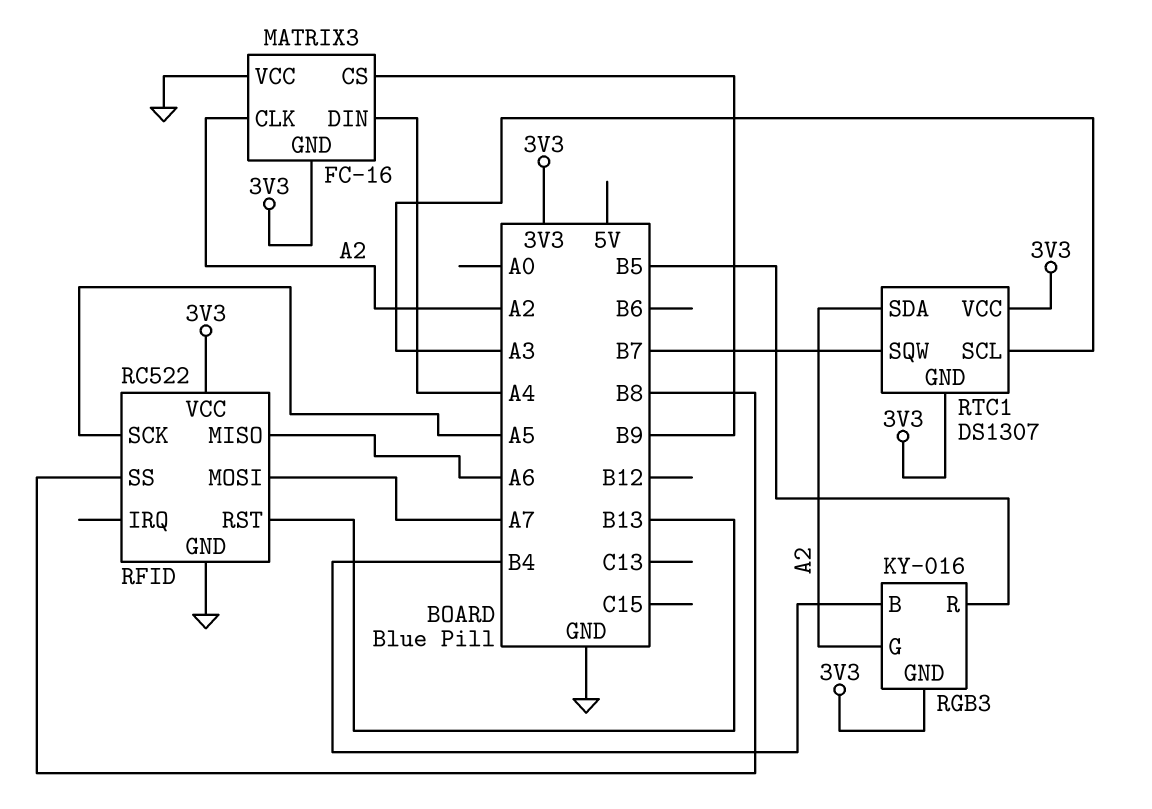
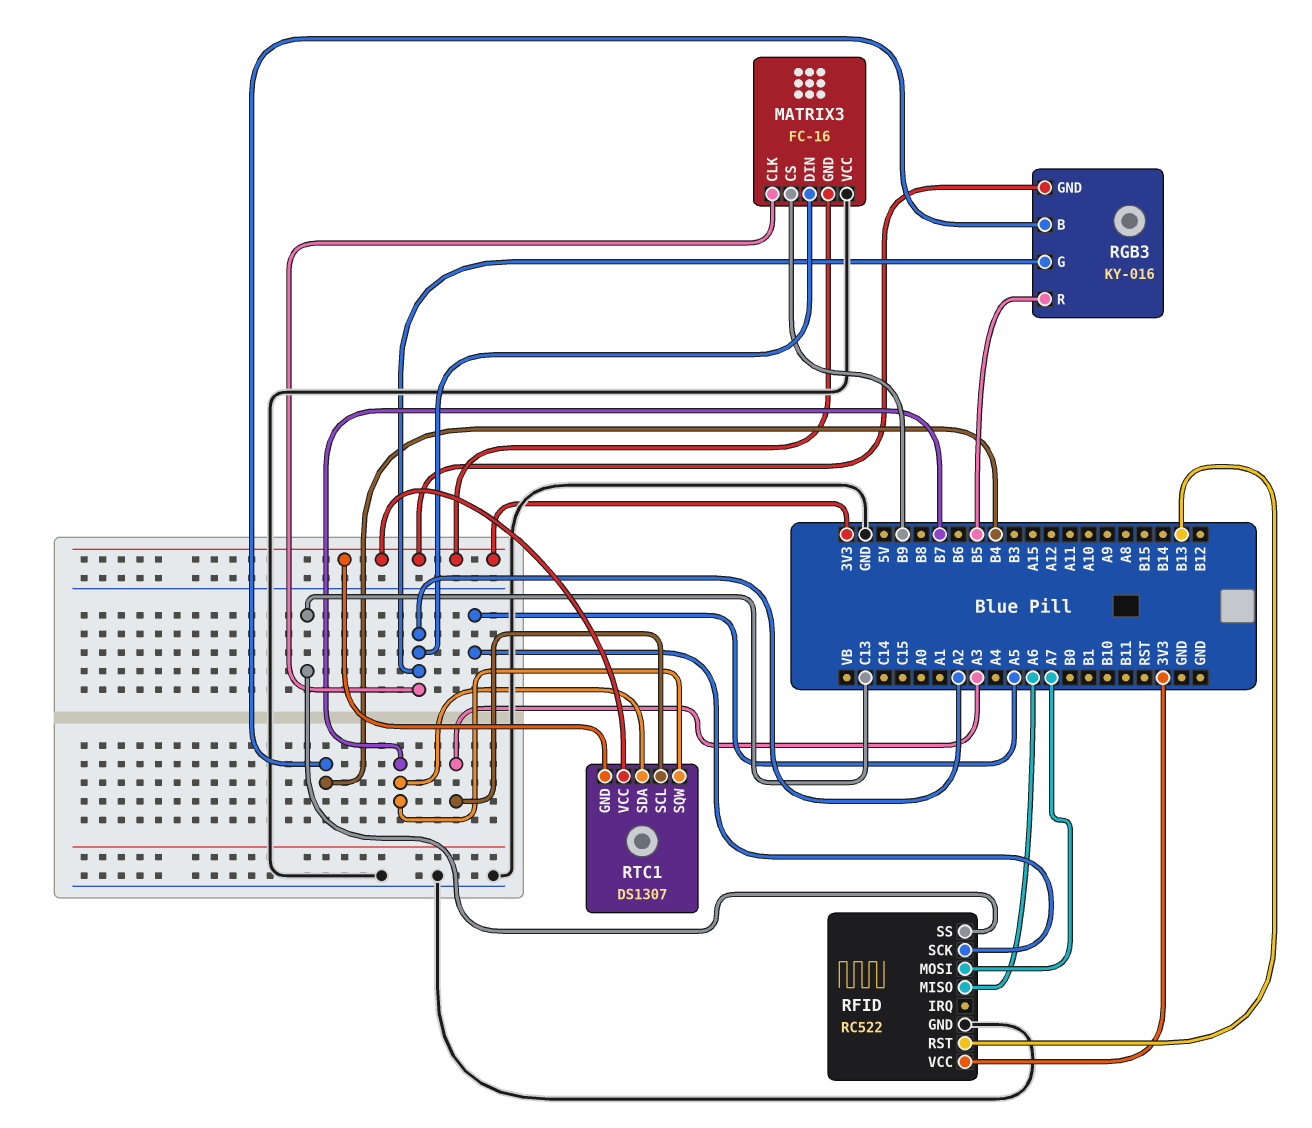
MATRIX3 pin DIN: A4 -> A2
RFID pin SS: B8 -> C13
RTC1 pin SDA: A2 -> B7

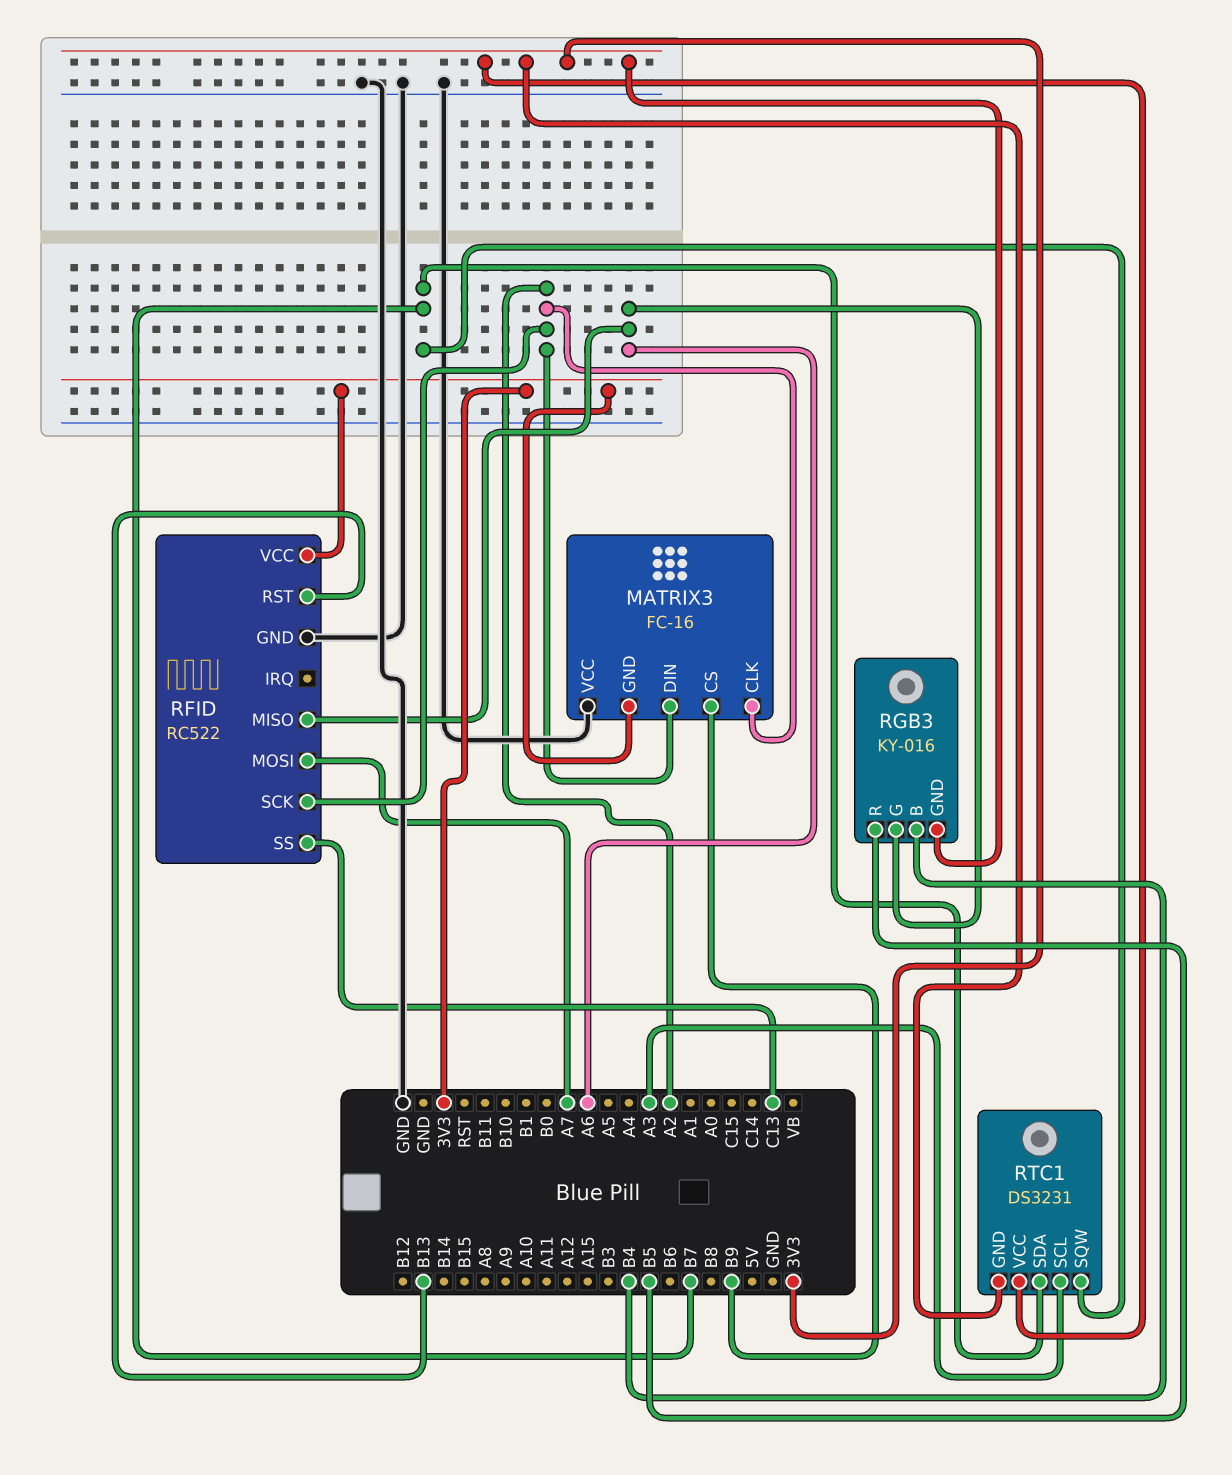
RFID pin SCK: A5 -> A2
RGB3 pin G: A2 -> A6
RTC1: DS1307 -> DS3231

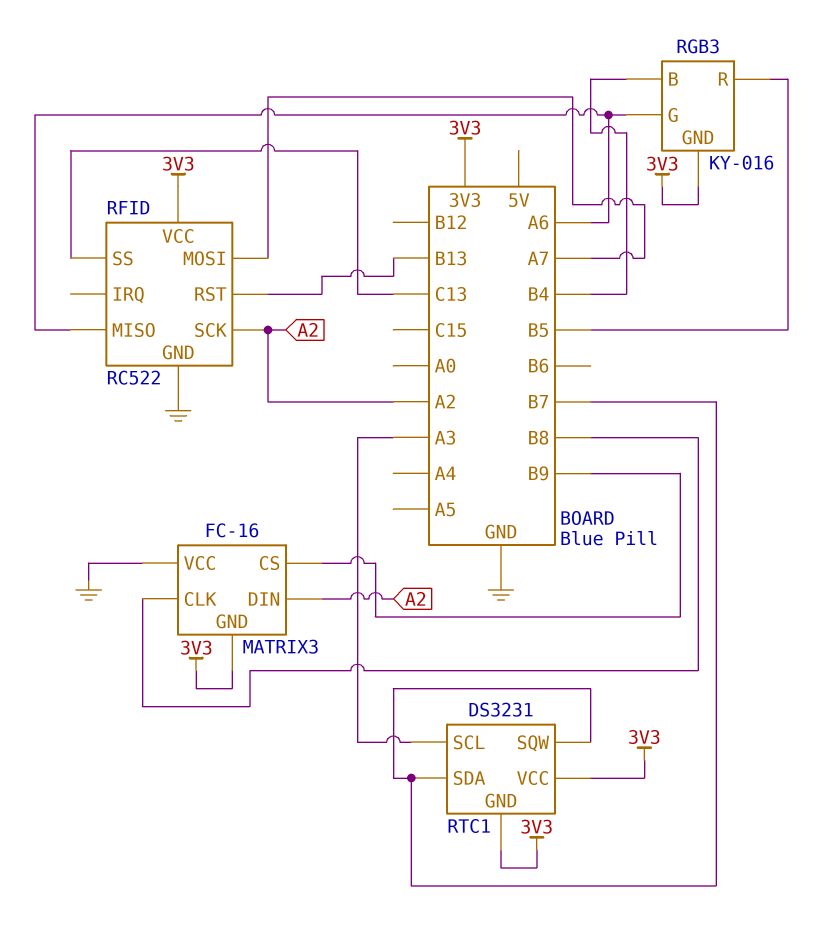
MATRIX3 pin CLK: A2 -> B8

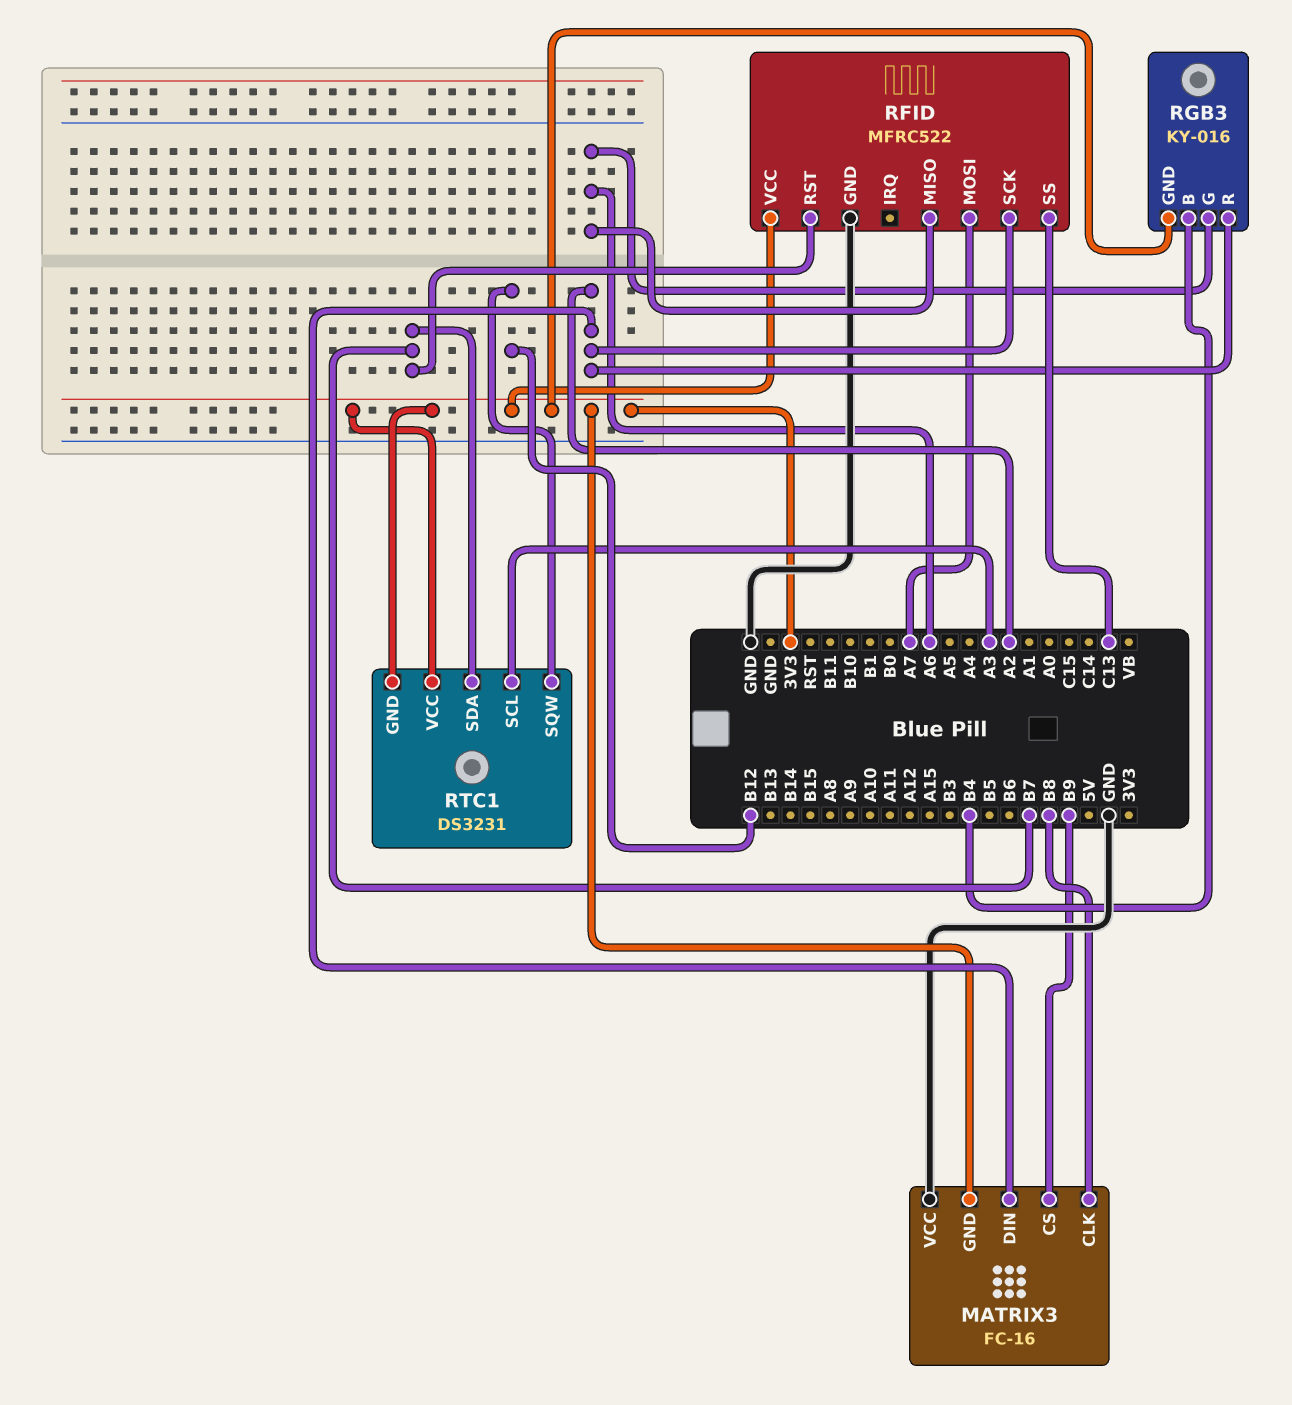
RFID: RC522 -> MFRC522
RFID pin RST: B13 -> B7
RGB3 pin R: B5 -> A2
RTC1 pin SQW: B7 -> B12

